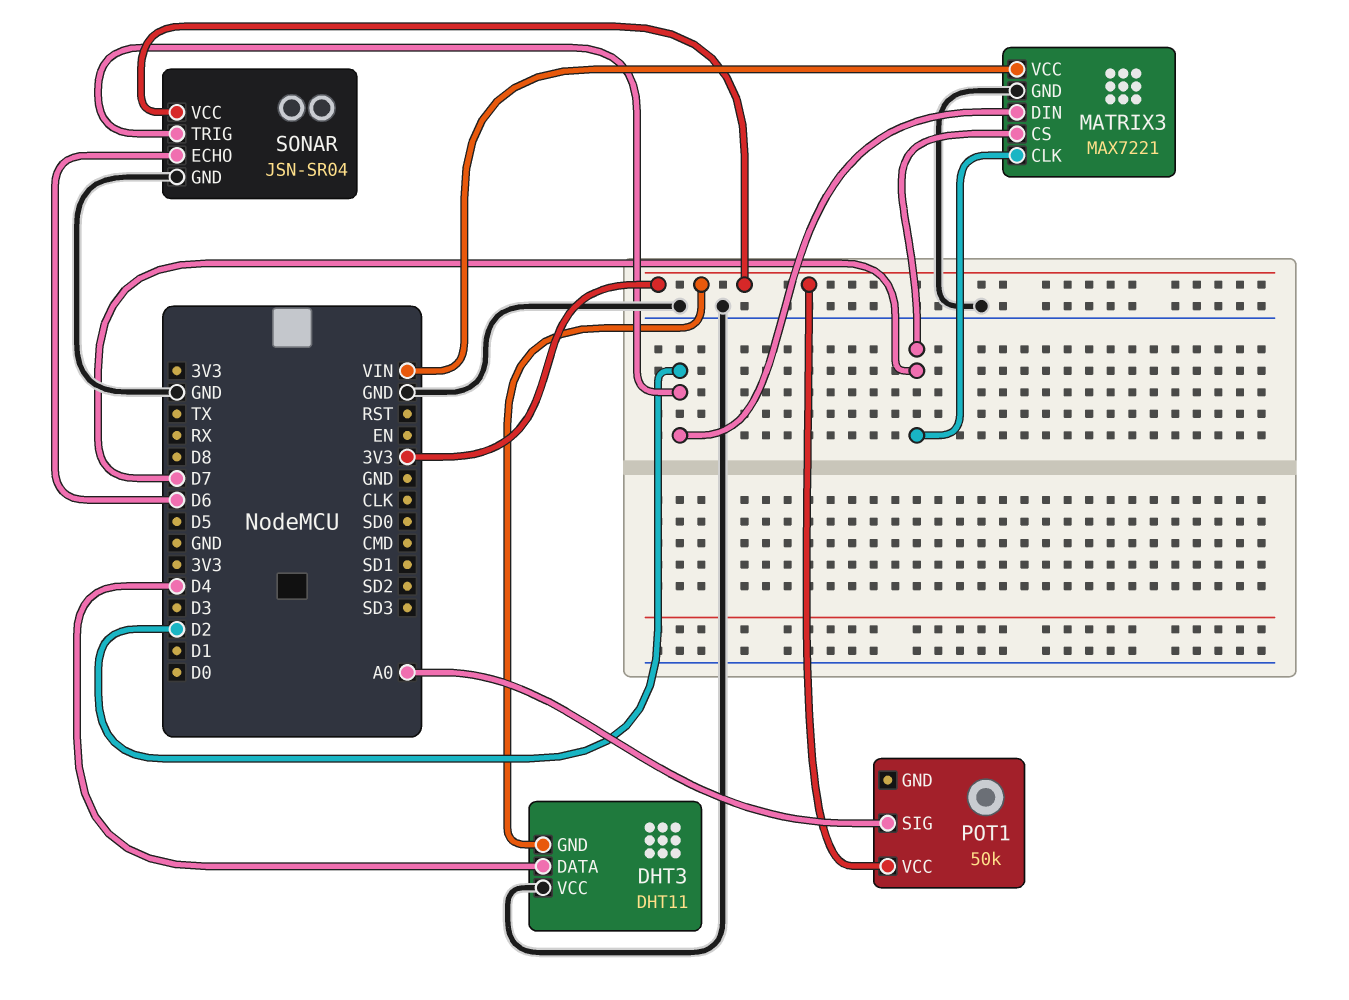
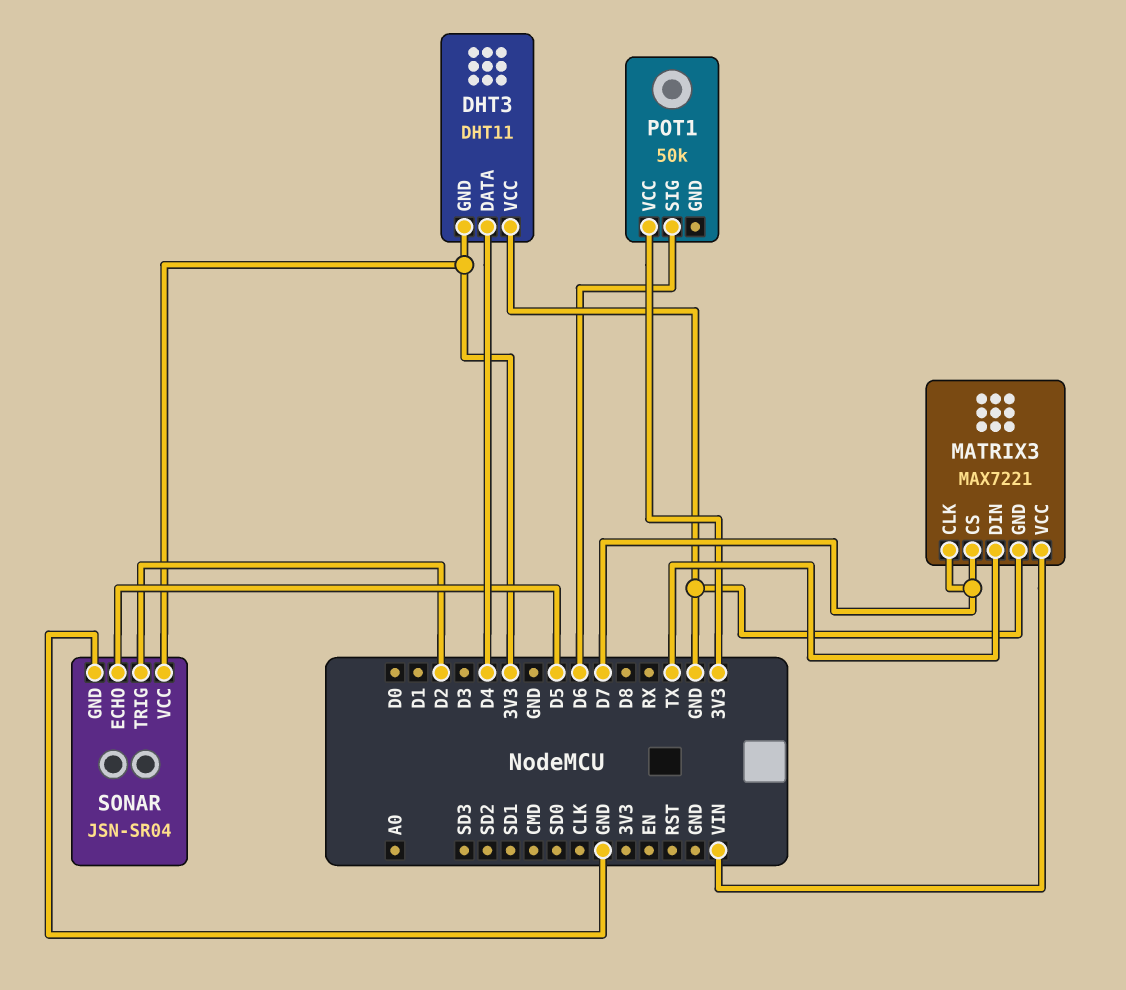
MATRIX3 pin DIN: D2 -> TX
POT1 pin SIG: A0 -> D6
SONAR pin ECHO: D6 -> D5

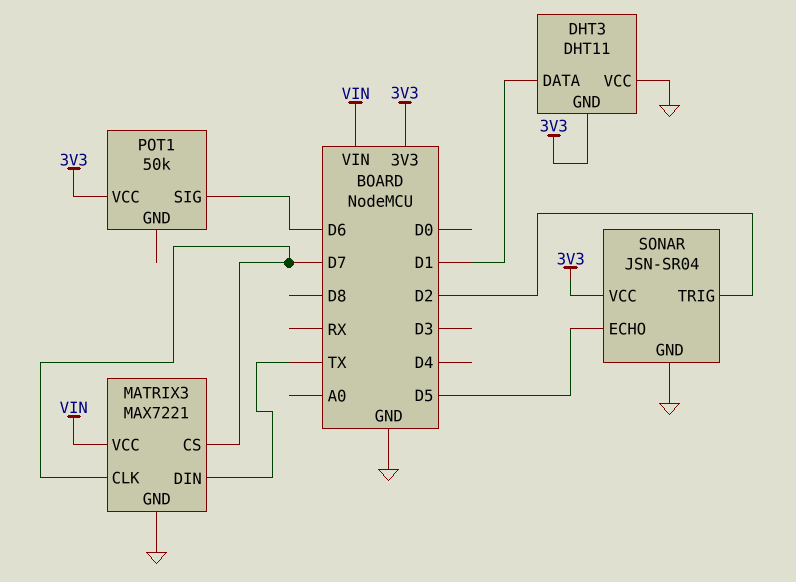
DHT3 pin DATA: D4 -> D1

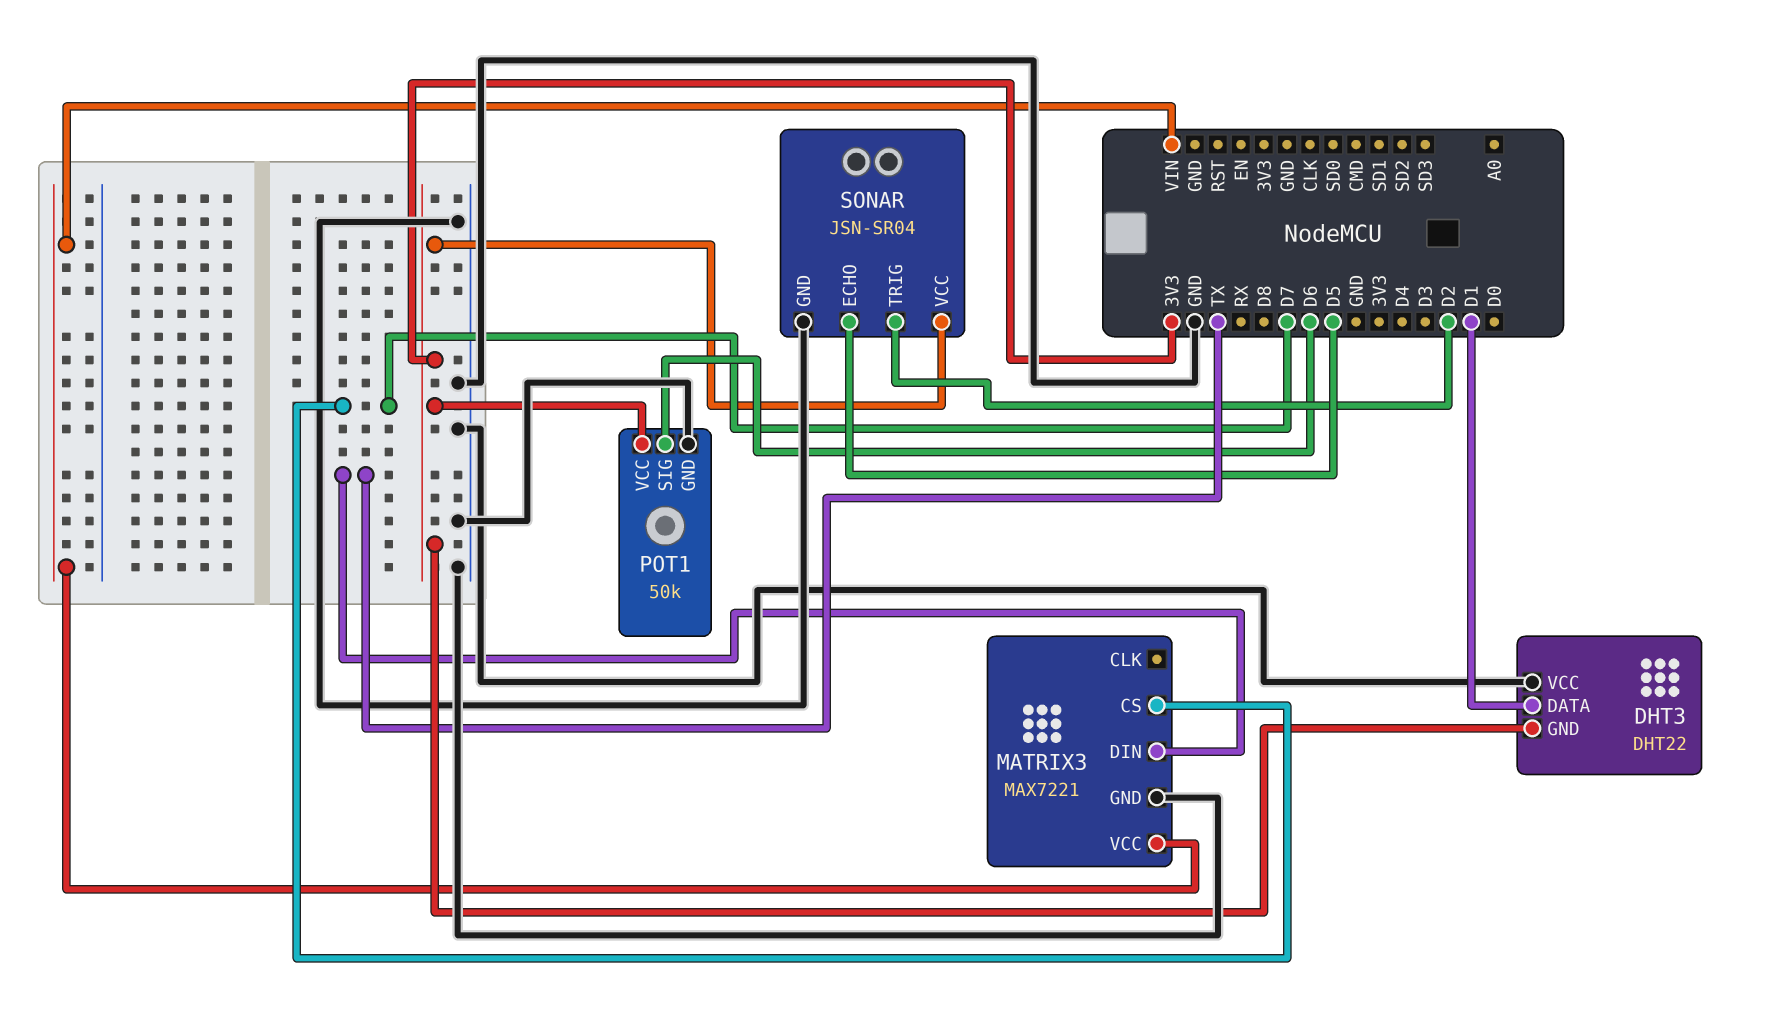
DHT3: DHT11 -> DHT22
MATRIX3 pin CLK: D7 -> none
POT1 pin GND: none -> GND

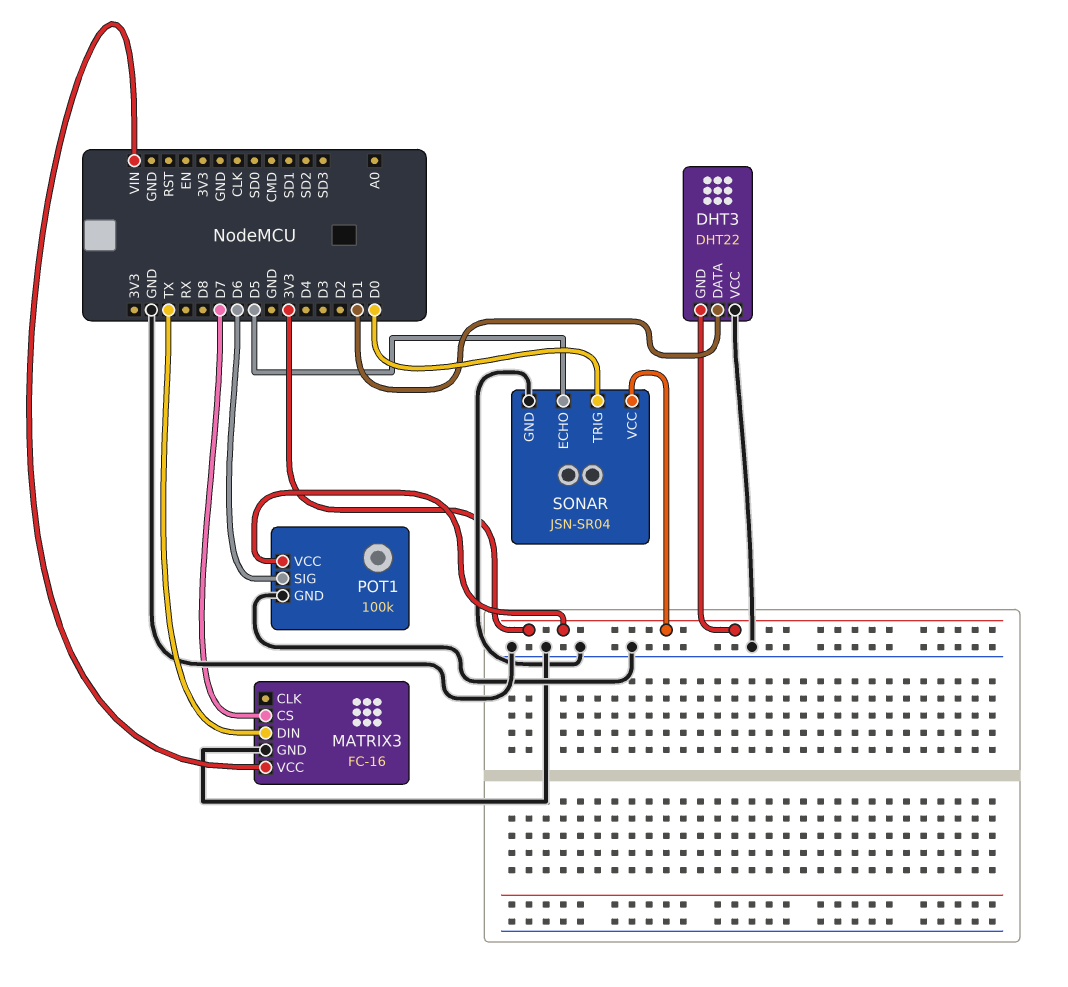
MATRIX3: MAX7221 -> FC-16
POT1: 50k -> 100k
SONAR pin TRIG: D2 -> D0

